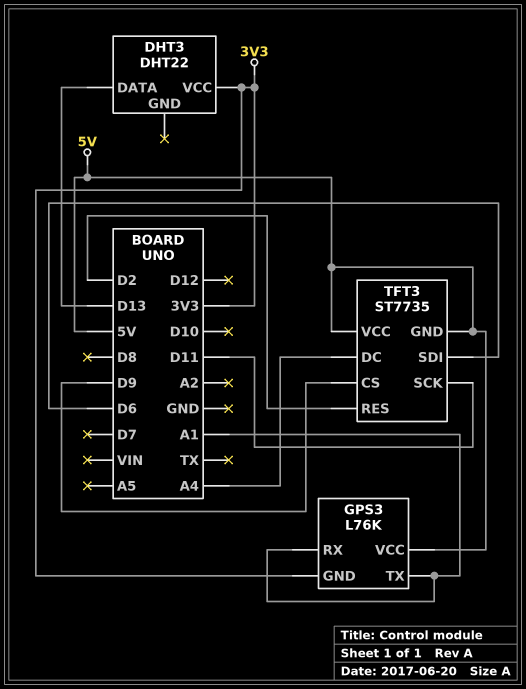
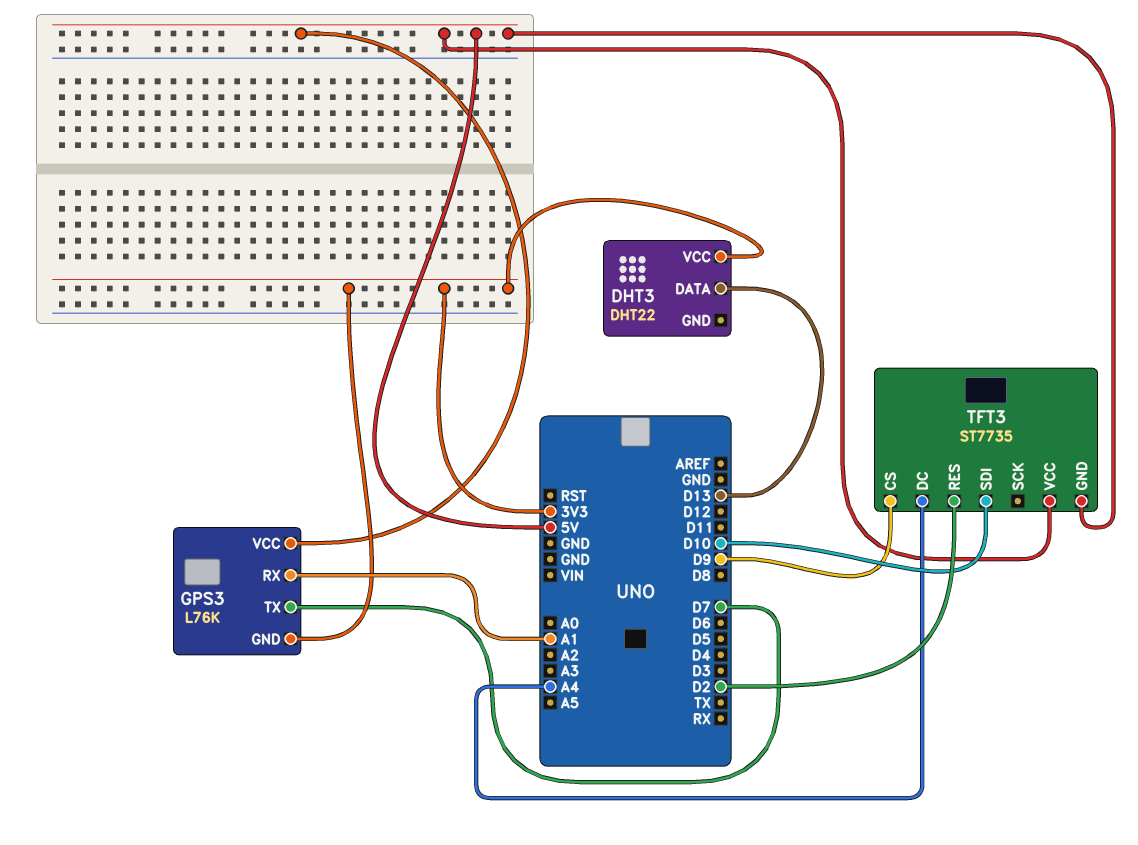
GPS3 pin TX: A1 -> D7
TFT3 pin SCK: D11 -> none
TFT3 pin SDI: D6 -> D10

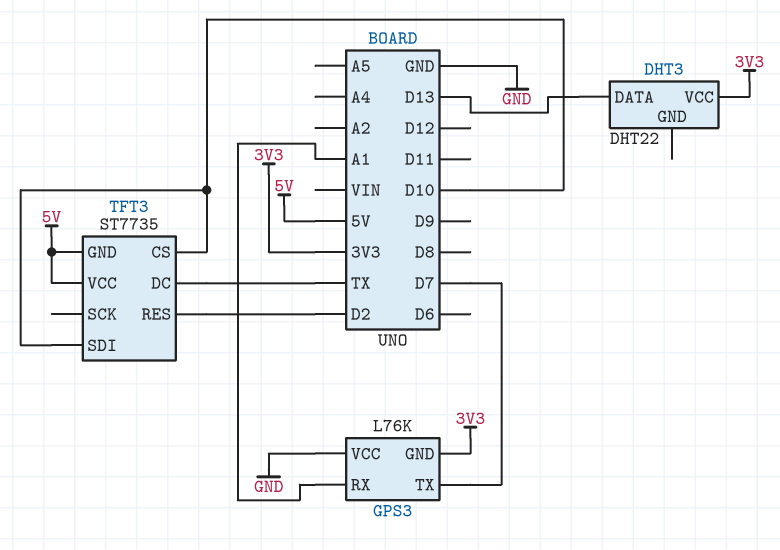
GPS3 pin VCC: 5V -> GND
TFT3 pin CS: D9 -> D10
TFT3 pin DC: A4 -> TX

